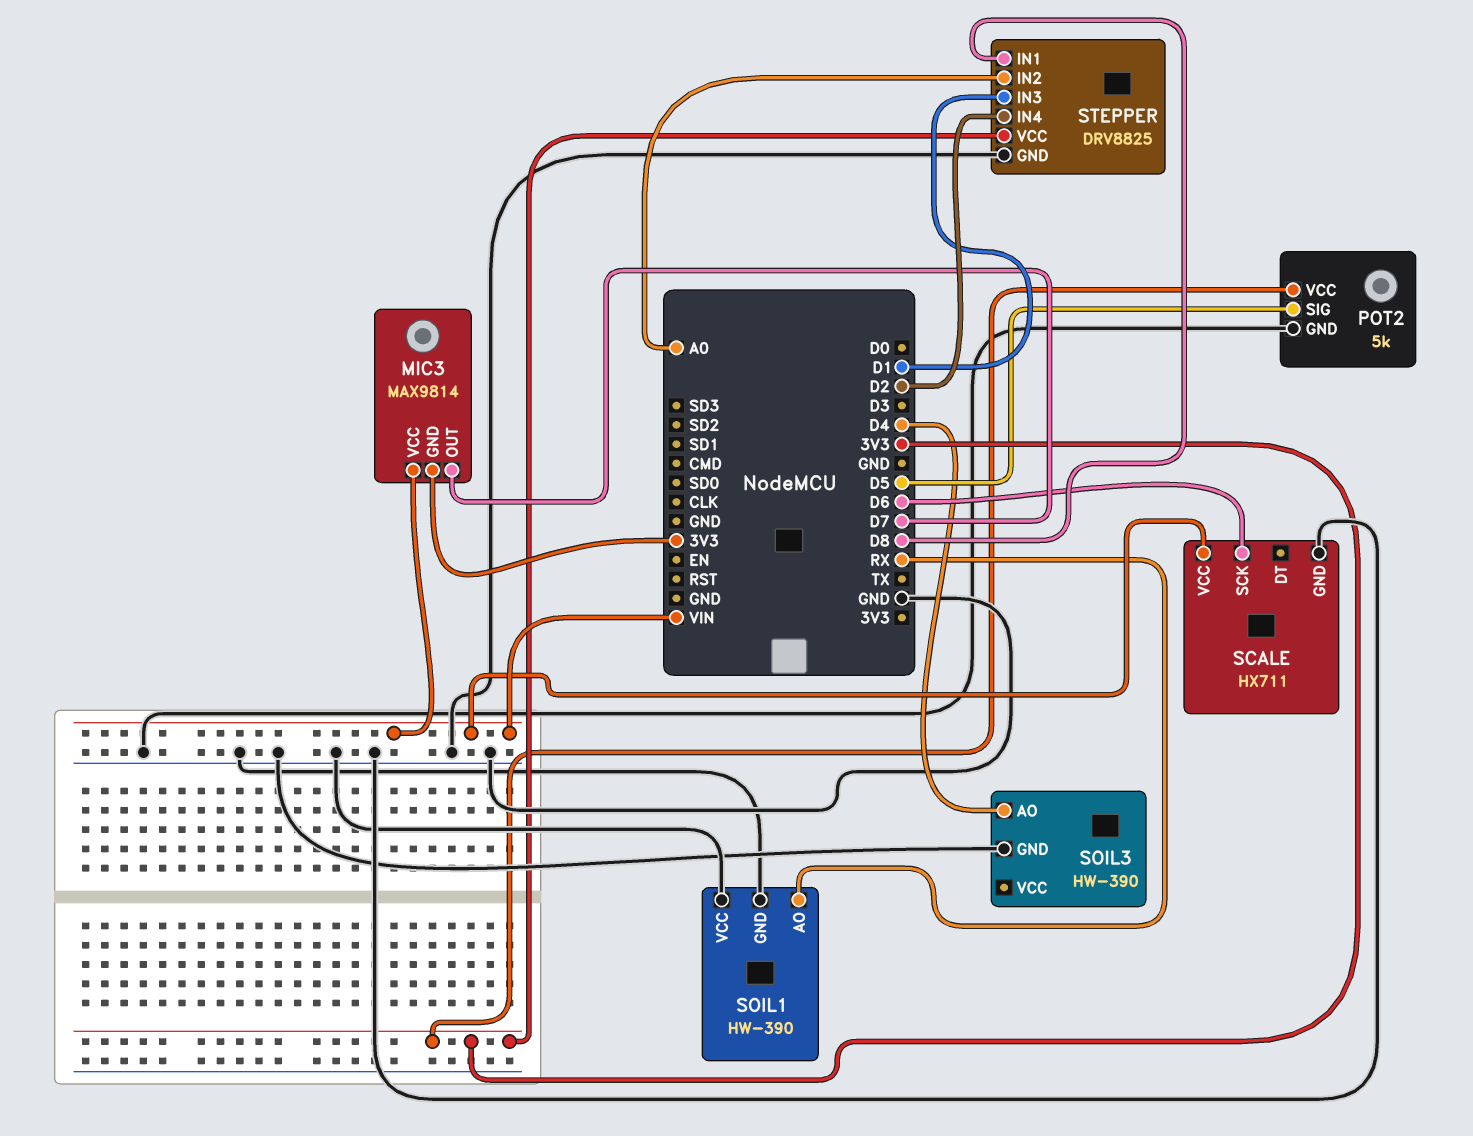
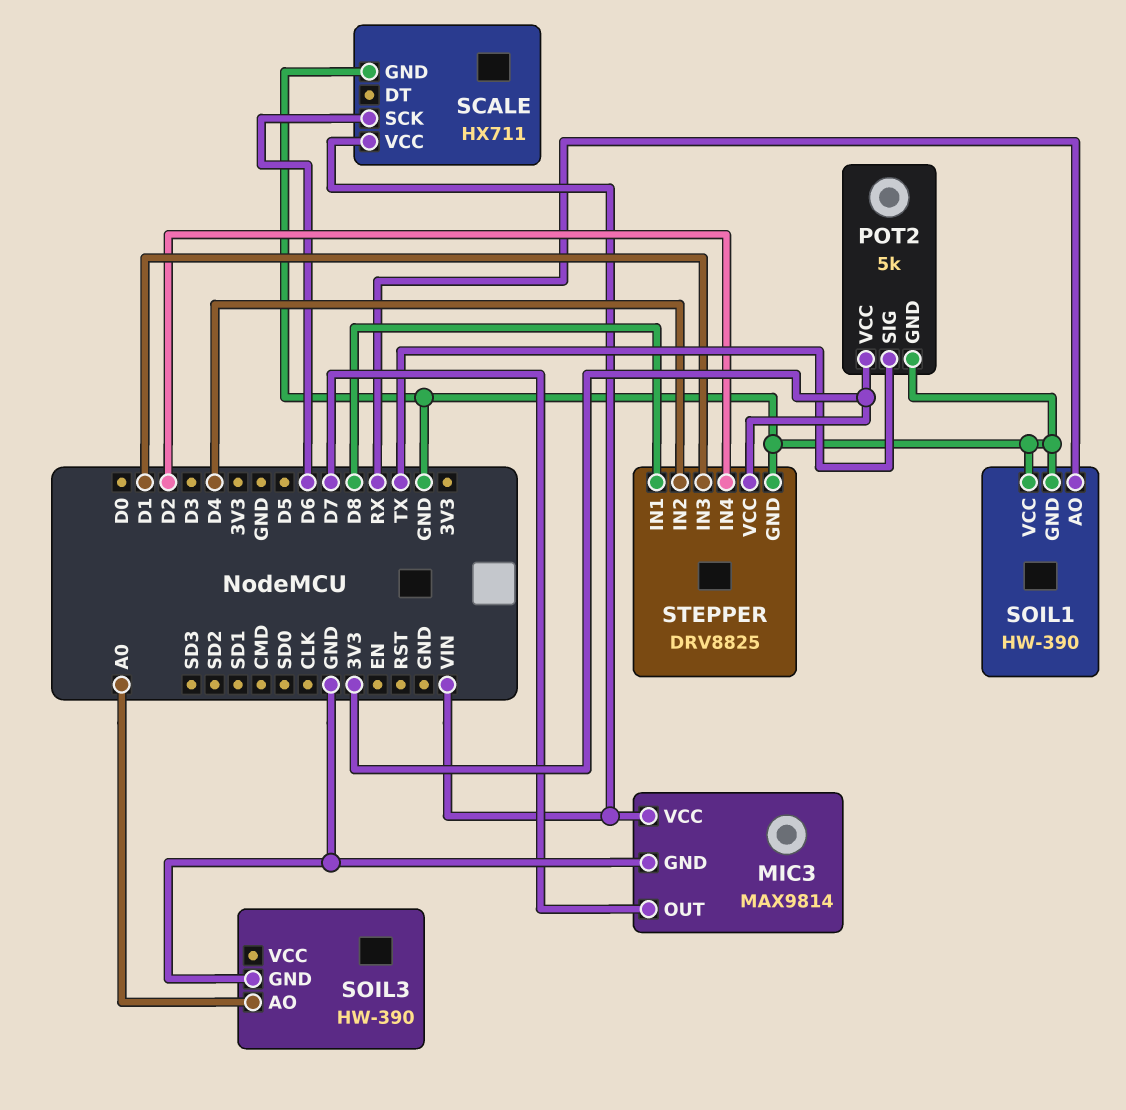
MIC3 pin GND: 3V3 -> GND
POT2 pin SIG: D5 -> TX
SOIL3 pin AO: D4 -> A0
STEPPER pin IN2: A0 -> D4

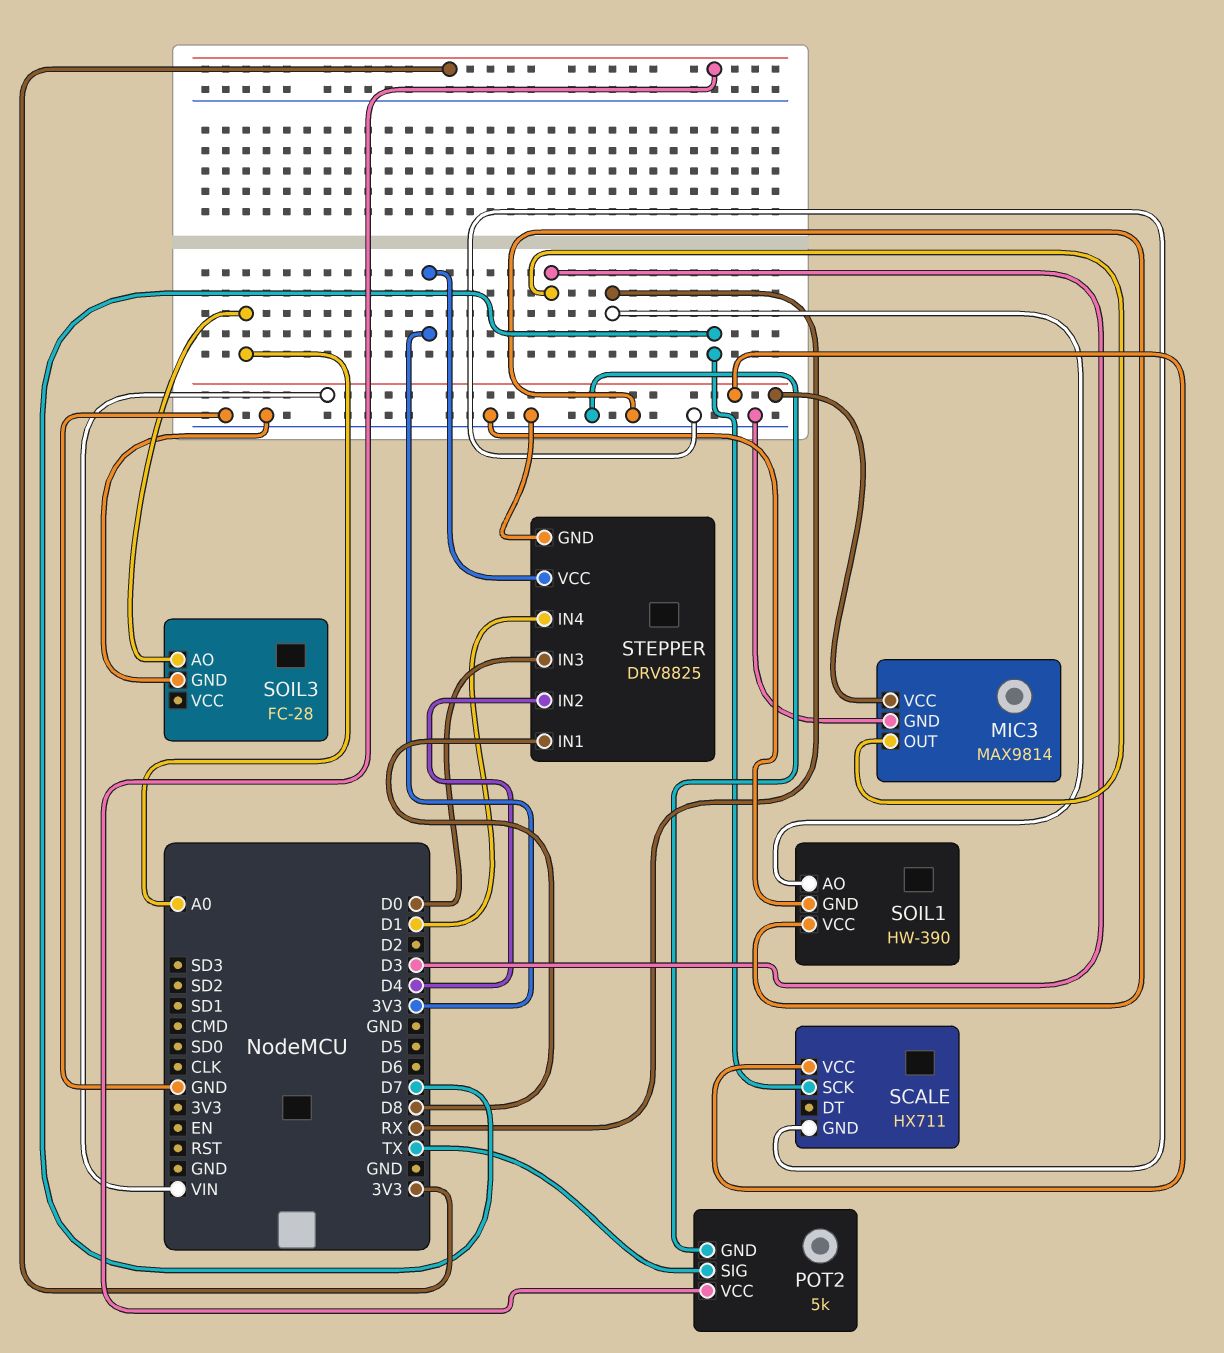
MIC3 pin OUT: D7 -> D3
SCALE pin SCK: D6 -> D7
SOIL3: HW-390 -> FC-28
STEPPER pin IN3: D1 -> D0
STEPPER pin IN4: D2 -> D1

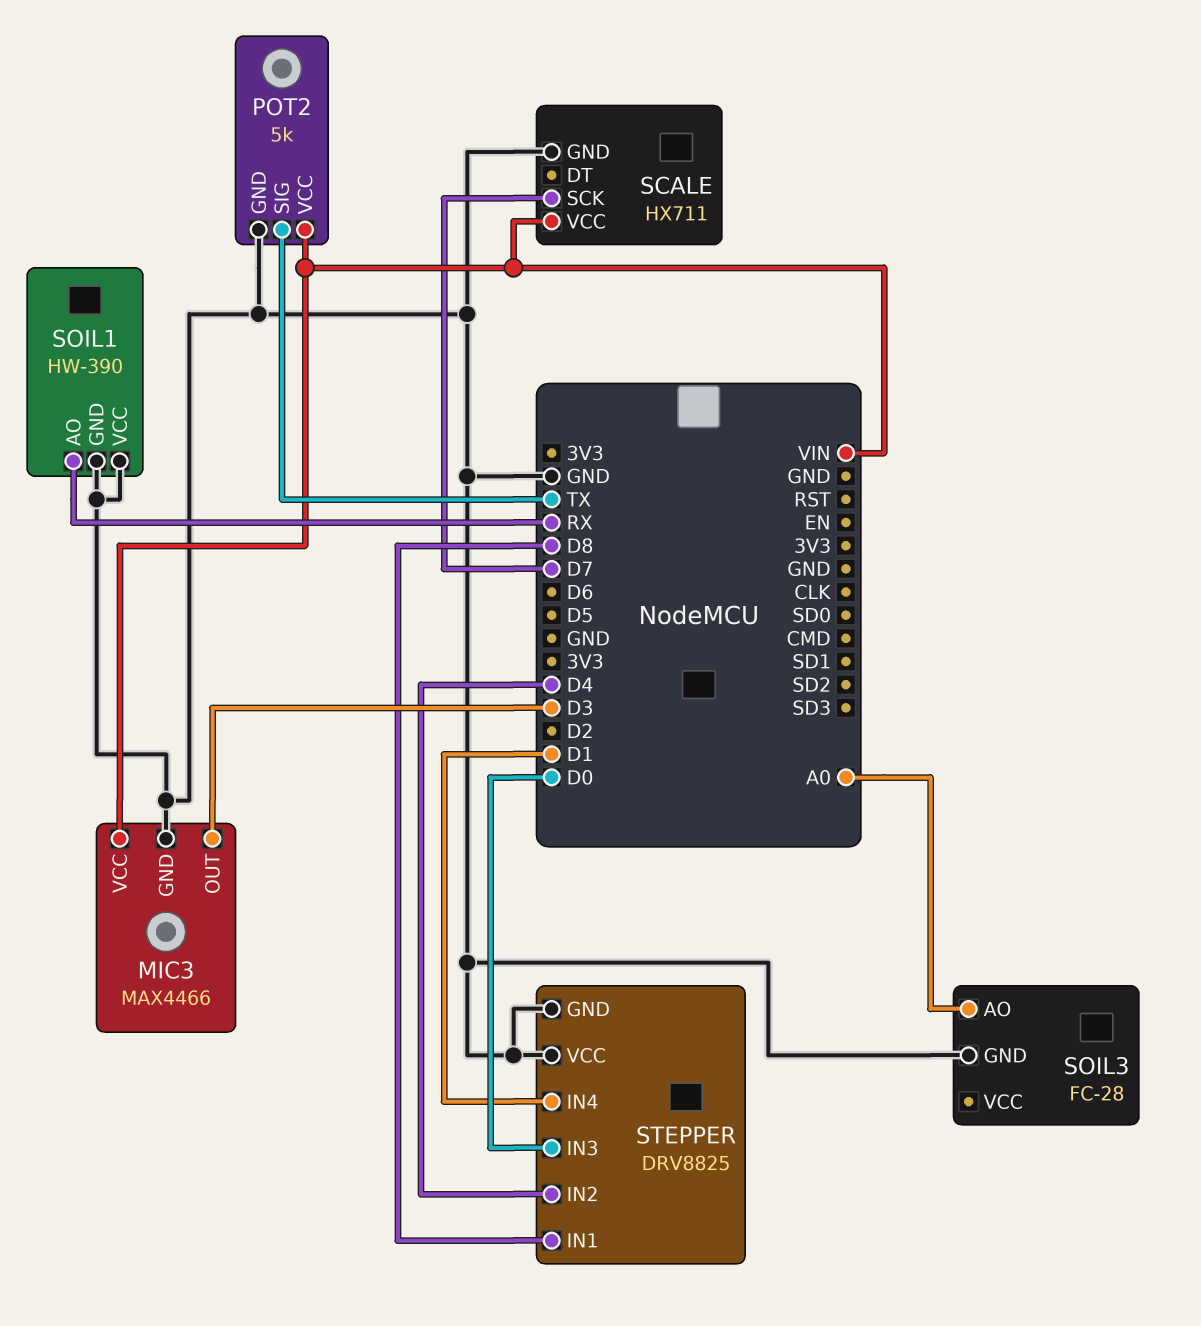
MIC3: MAX9814 -> MAX4466
POT2 pin VCC: 3V3 -> VIN
STEPPER pin VCC: 3V3 -> GND

